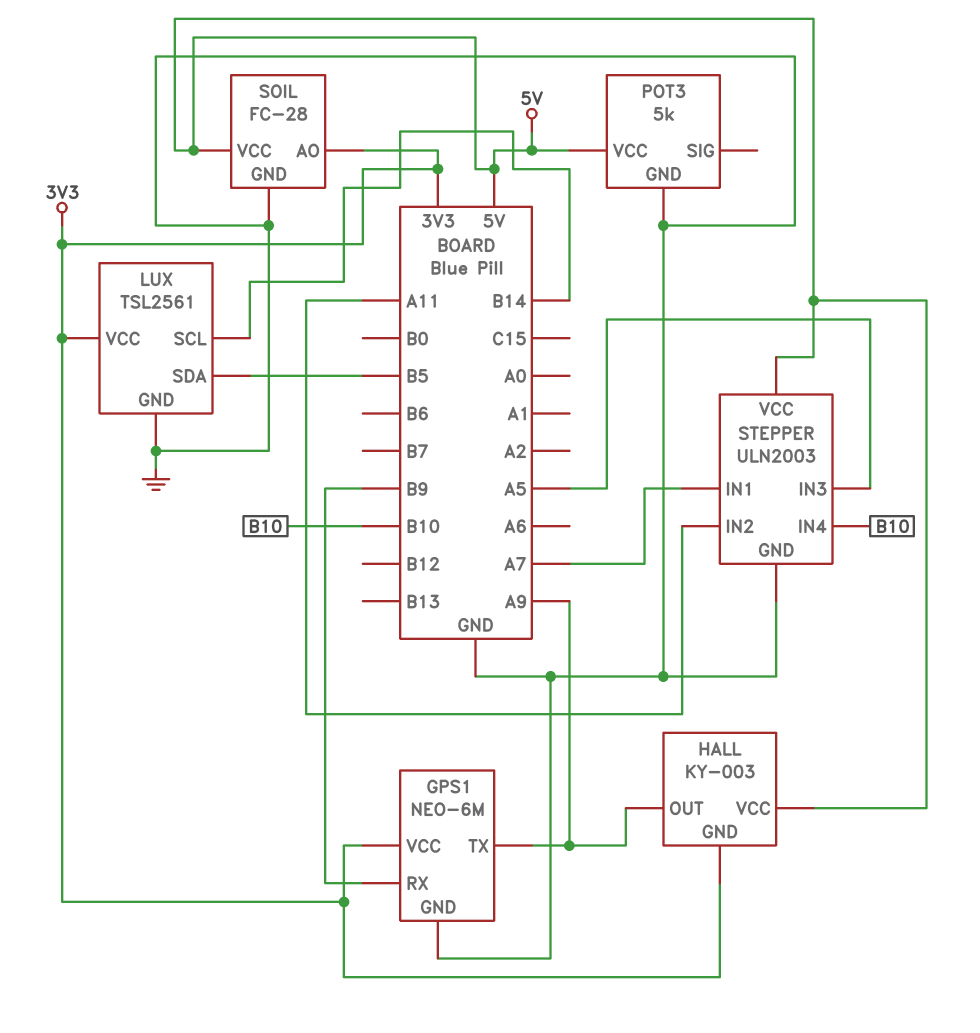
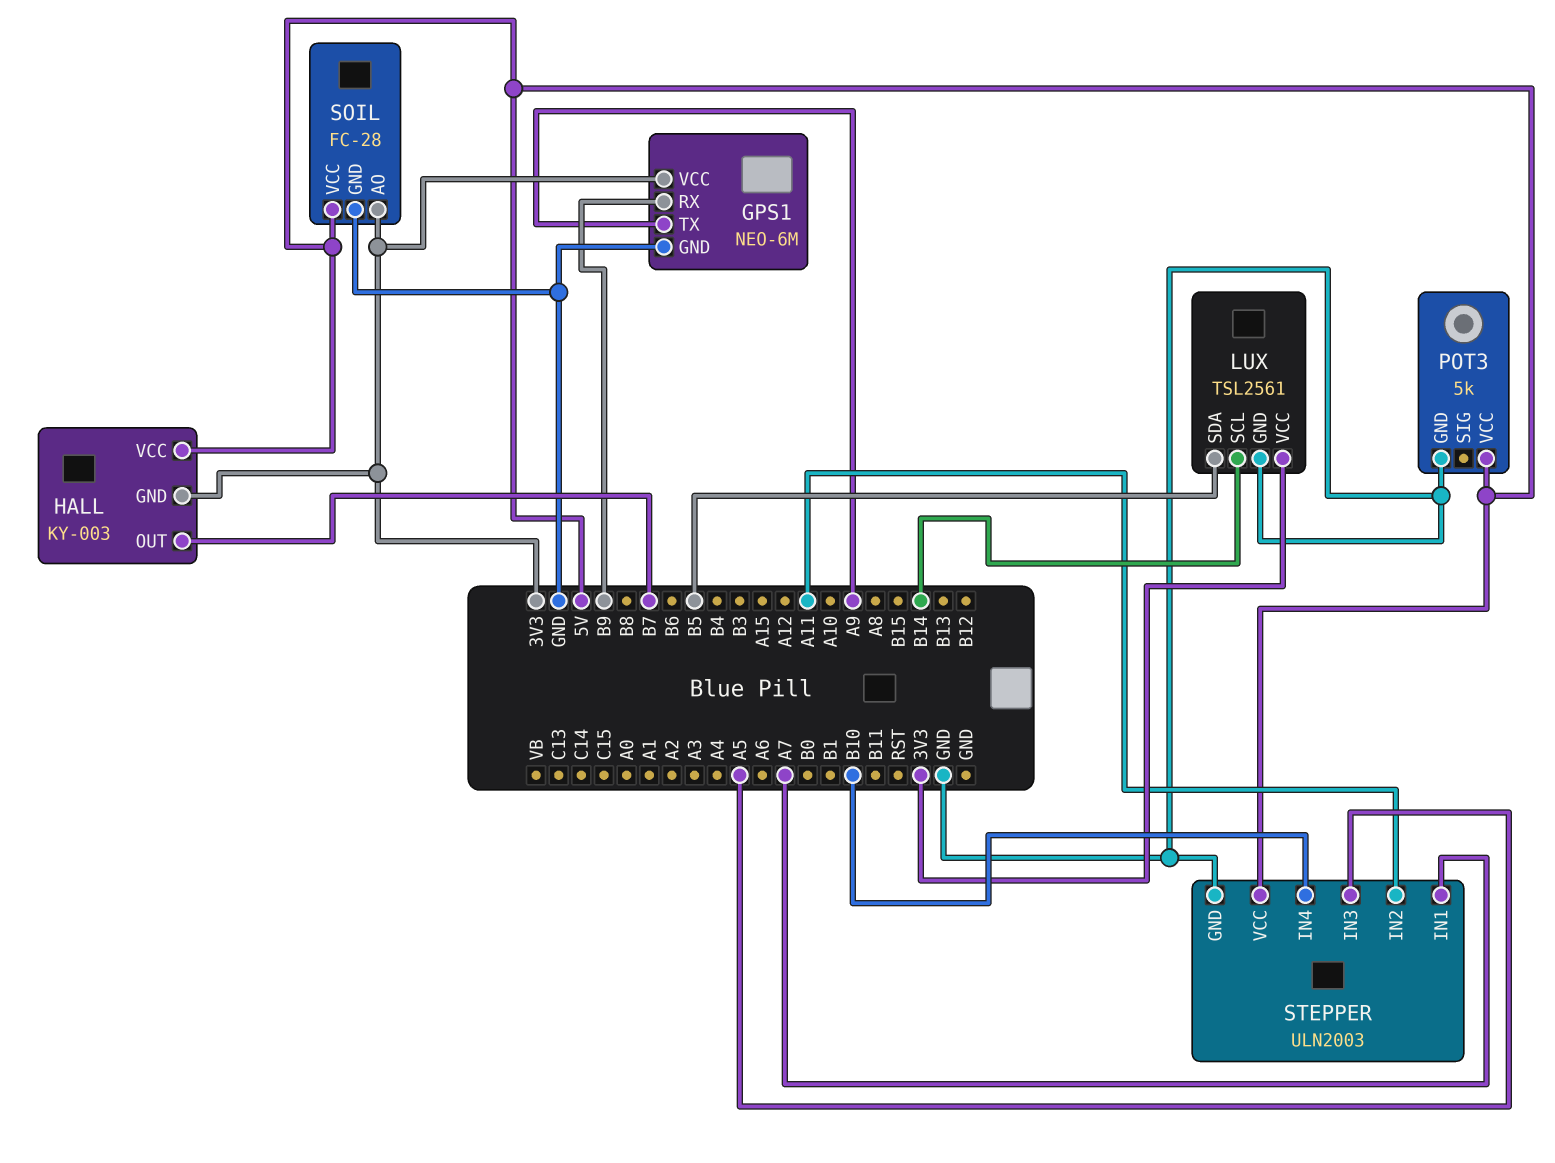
HALL pin OUT: A9 -> B7

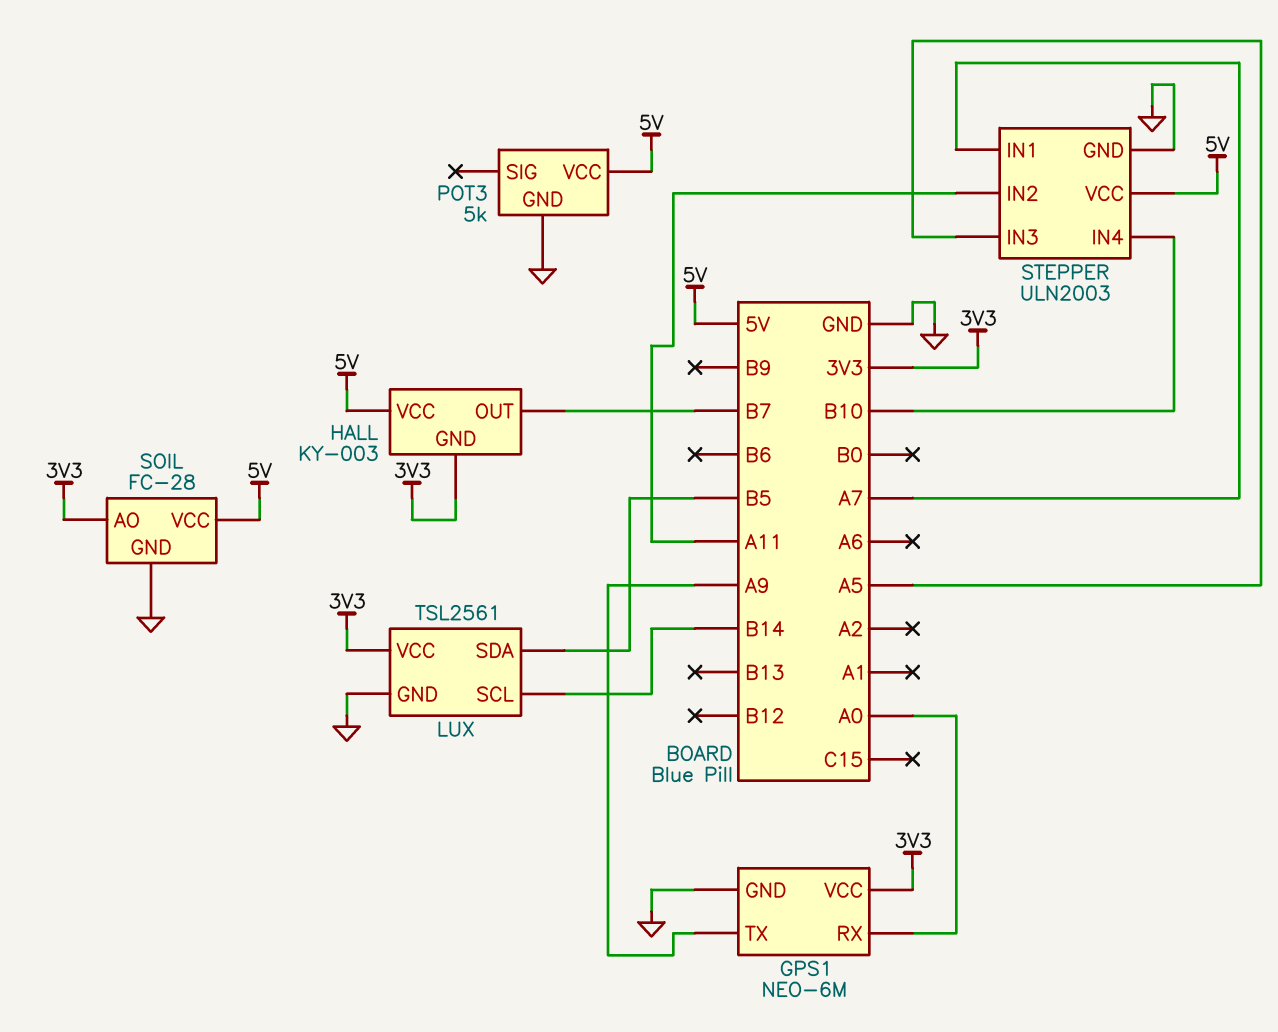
GPS1 pin RX: B9 -> A0

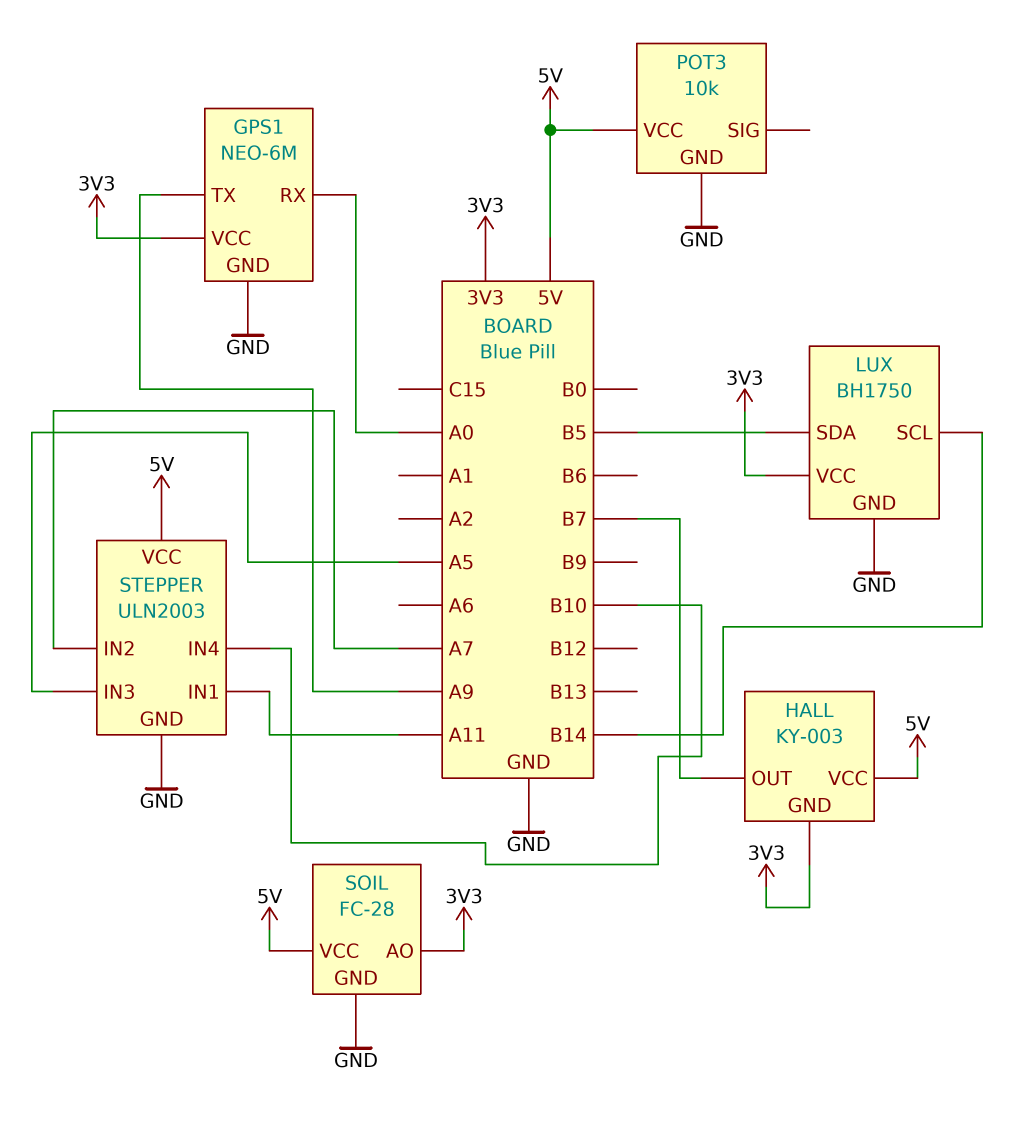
LUX: TSL2561 -> BH1750
POT3: 5k -> 10k
STEPPER pin IN1: A7 -> A11
STEPPER pin IN2: A11 -> A7

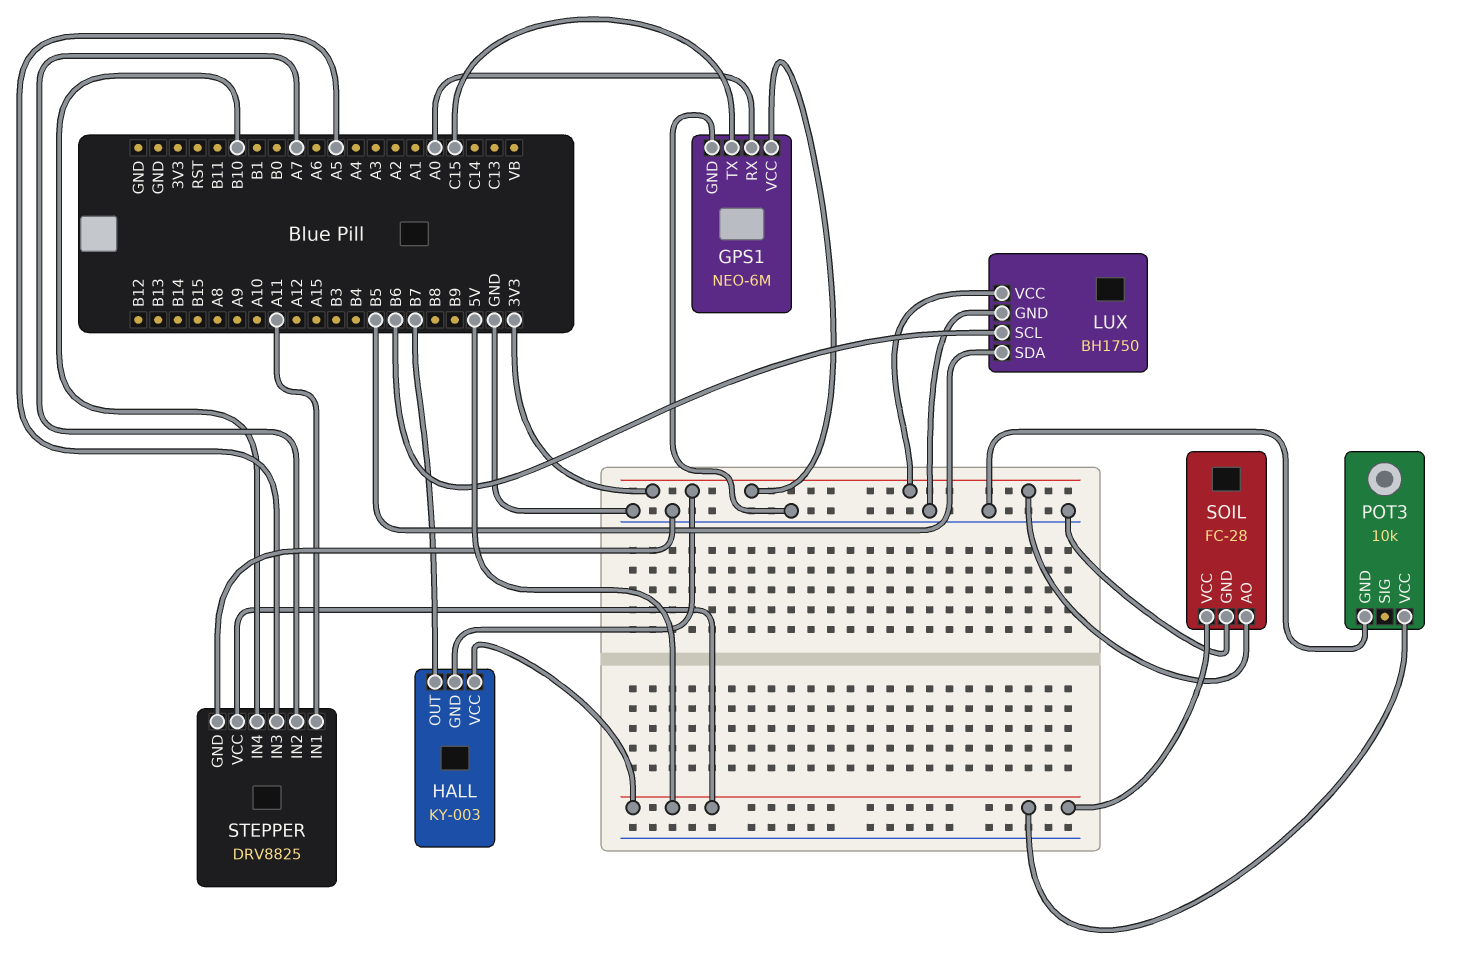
GPS1 pin TX: A9 -> C15
LUX pin SCL: B14 -> B6
STEPPER: ULN2003 -> DRV8825

